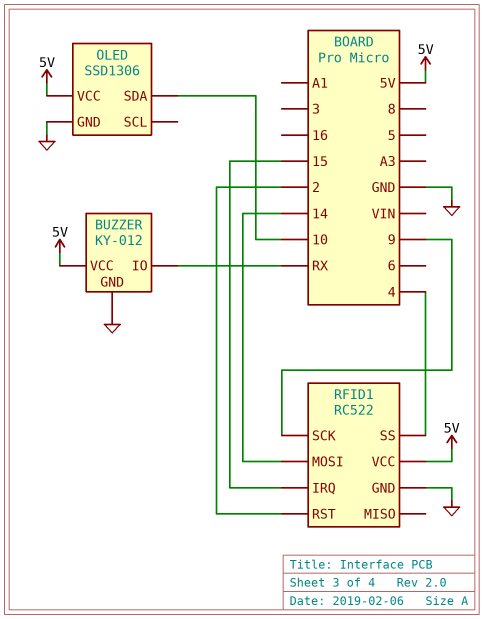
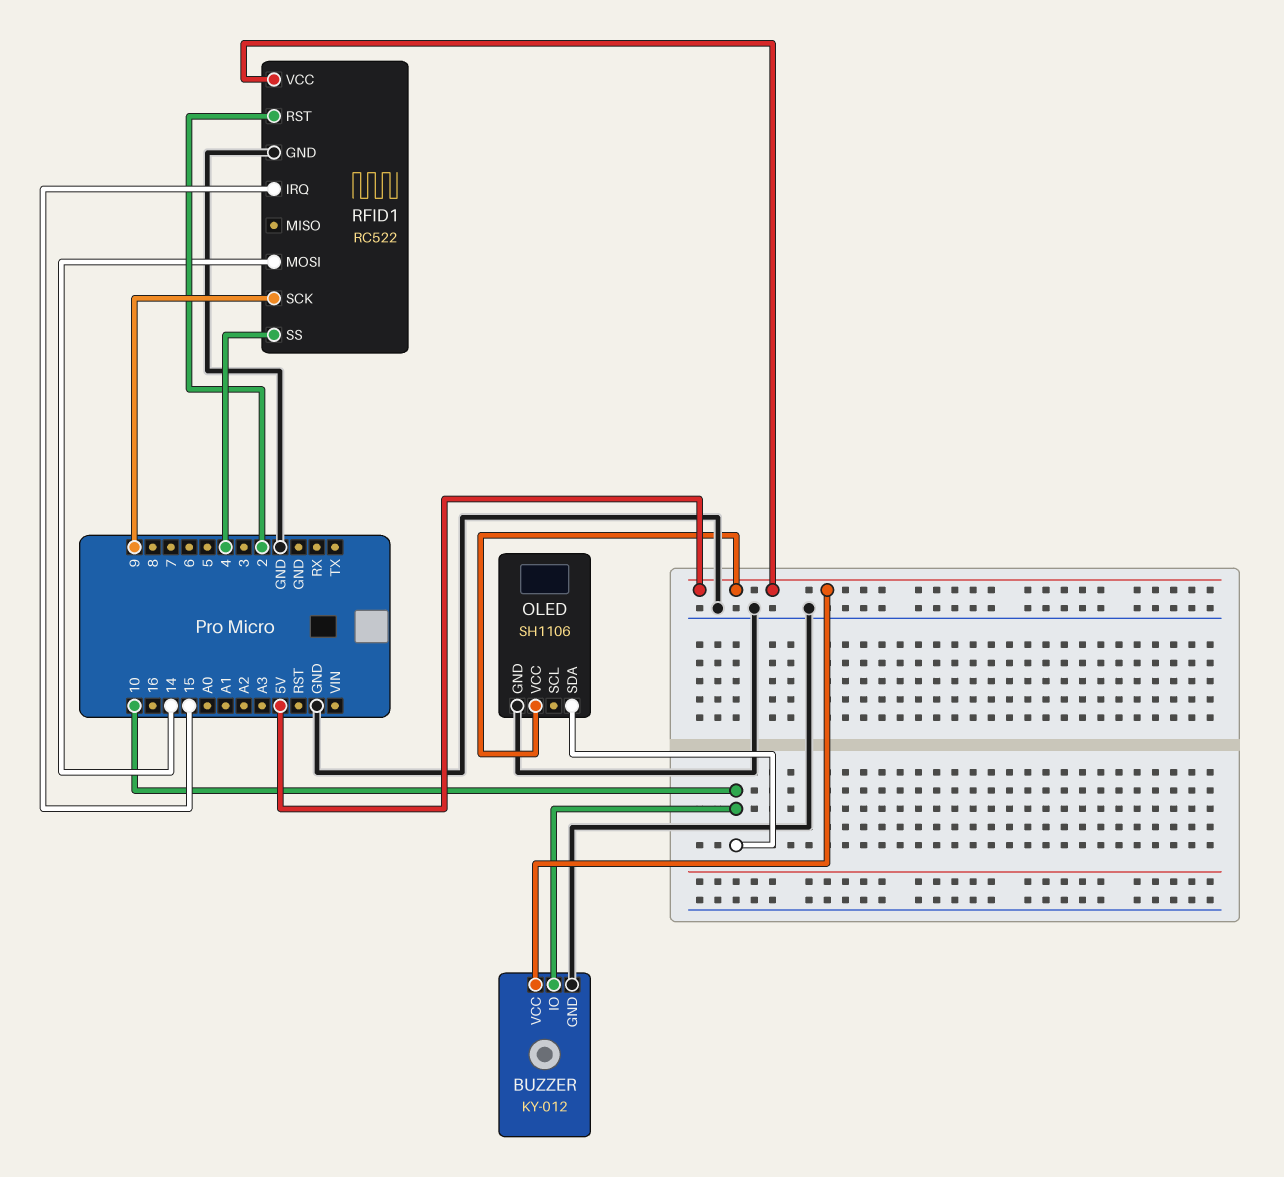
BUZZER pin IO: RX -> 10
OLED: SSD1306 -> SH1106

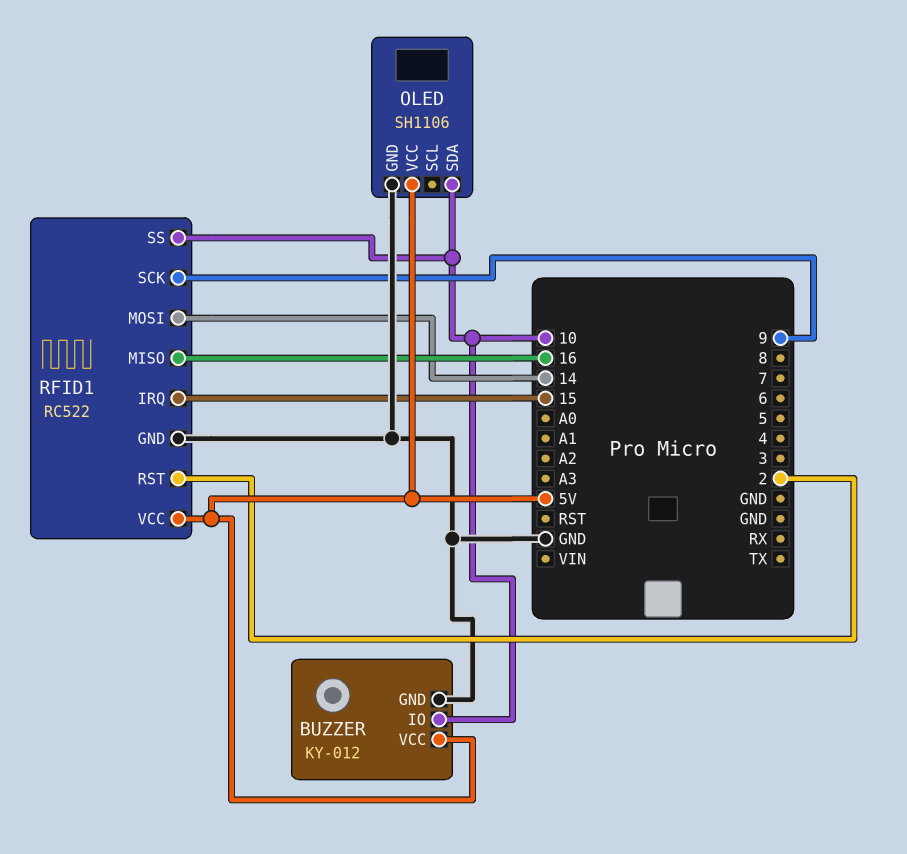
RFID1 pin MISO: none -> 16
RFID1 pin SS: 4 -> 10

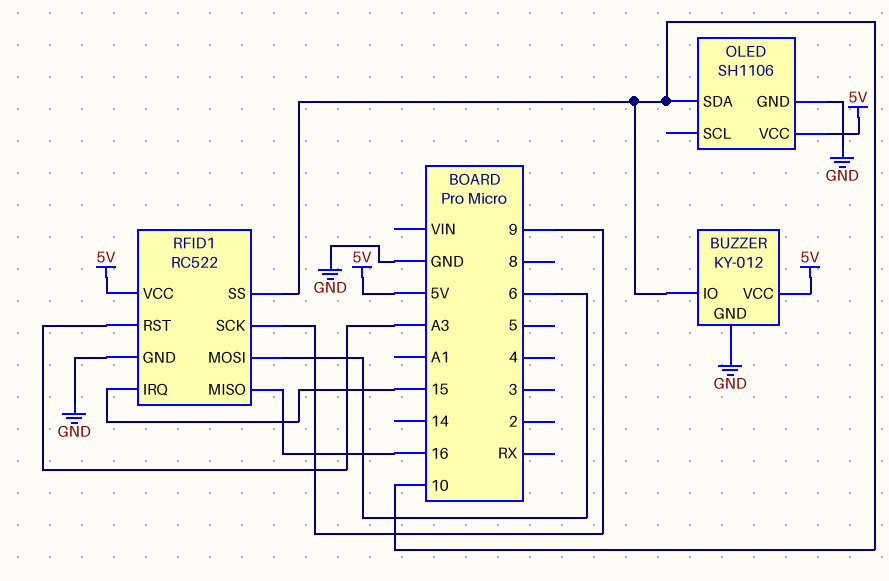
RFID1 pin MOSI: 14 -> 6
RFID1 pin RST: 2 -> A3

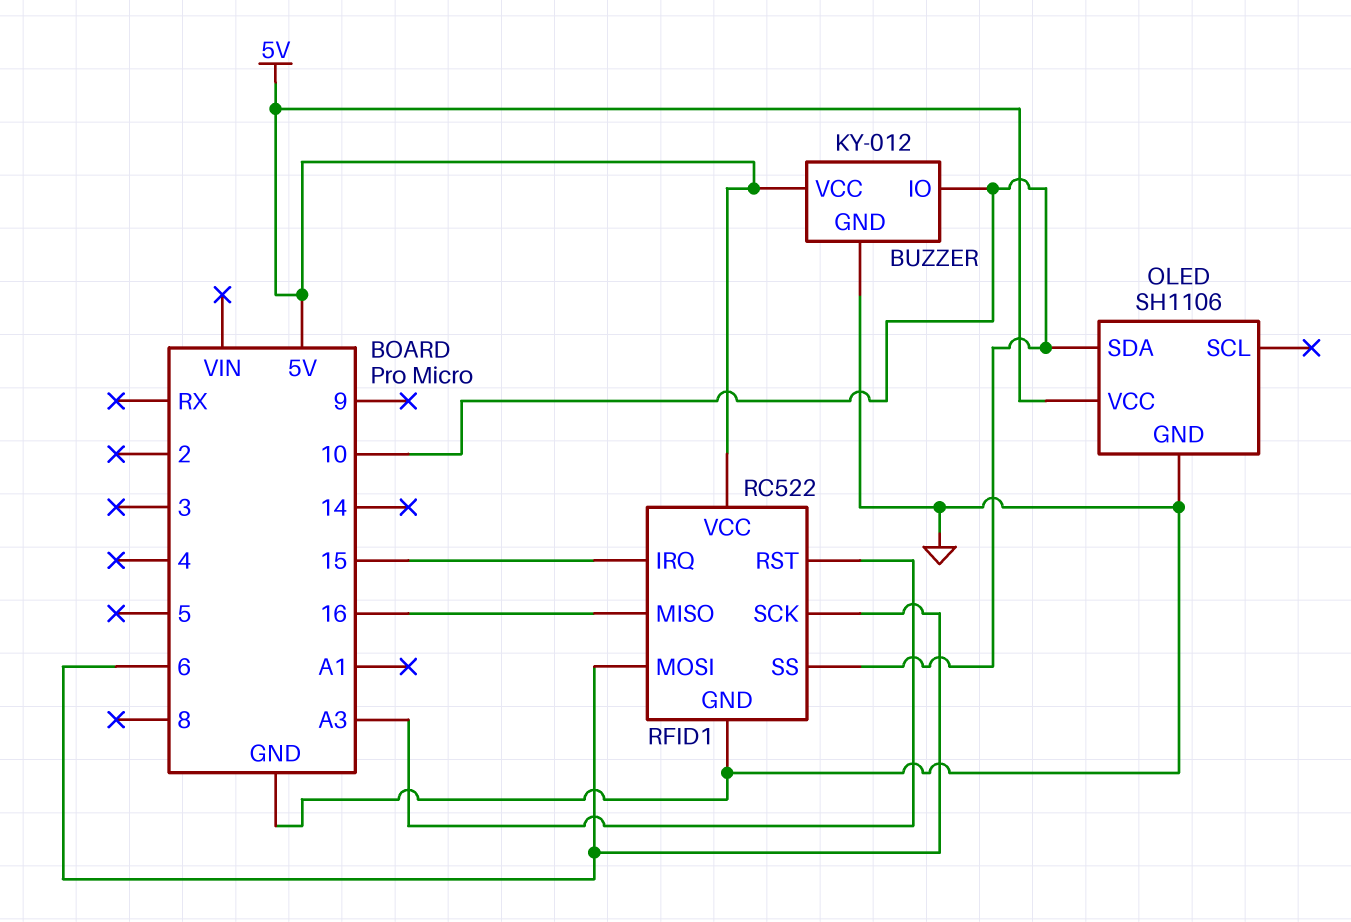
RFID1 pin SCK: 9 -> 6

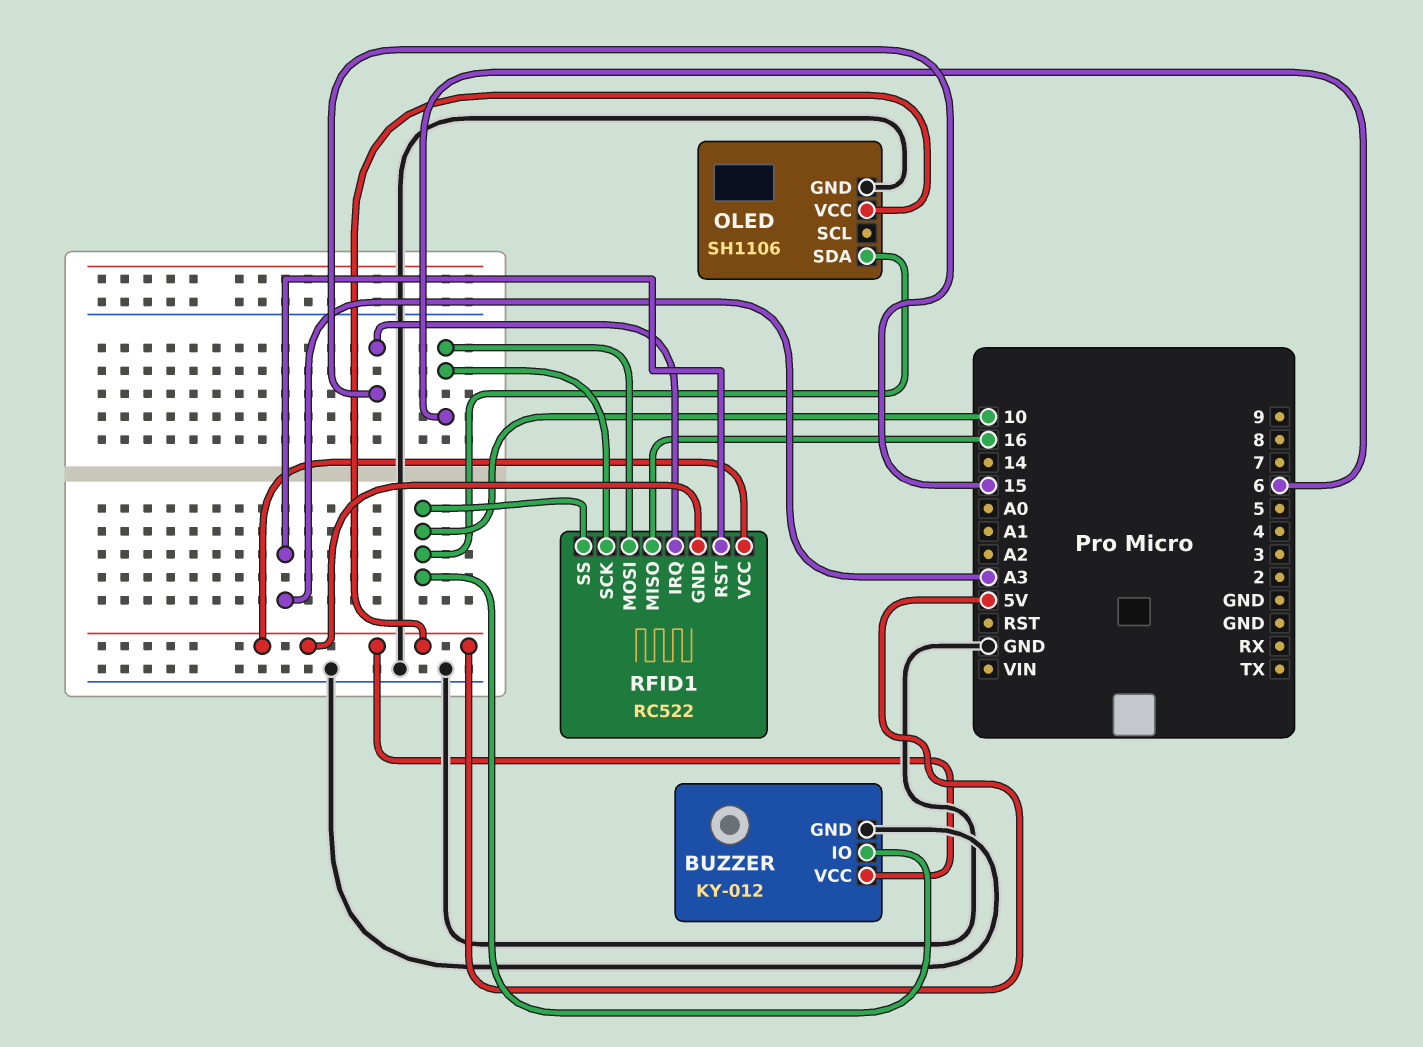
RFID1 pin GND: GND -> 5V

